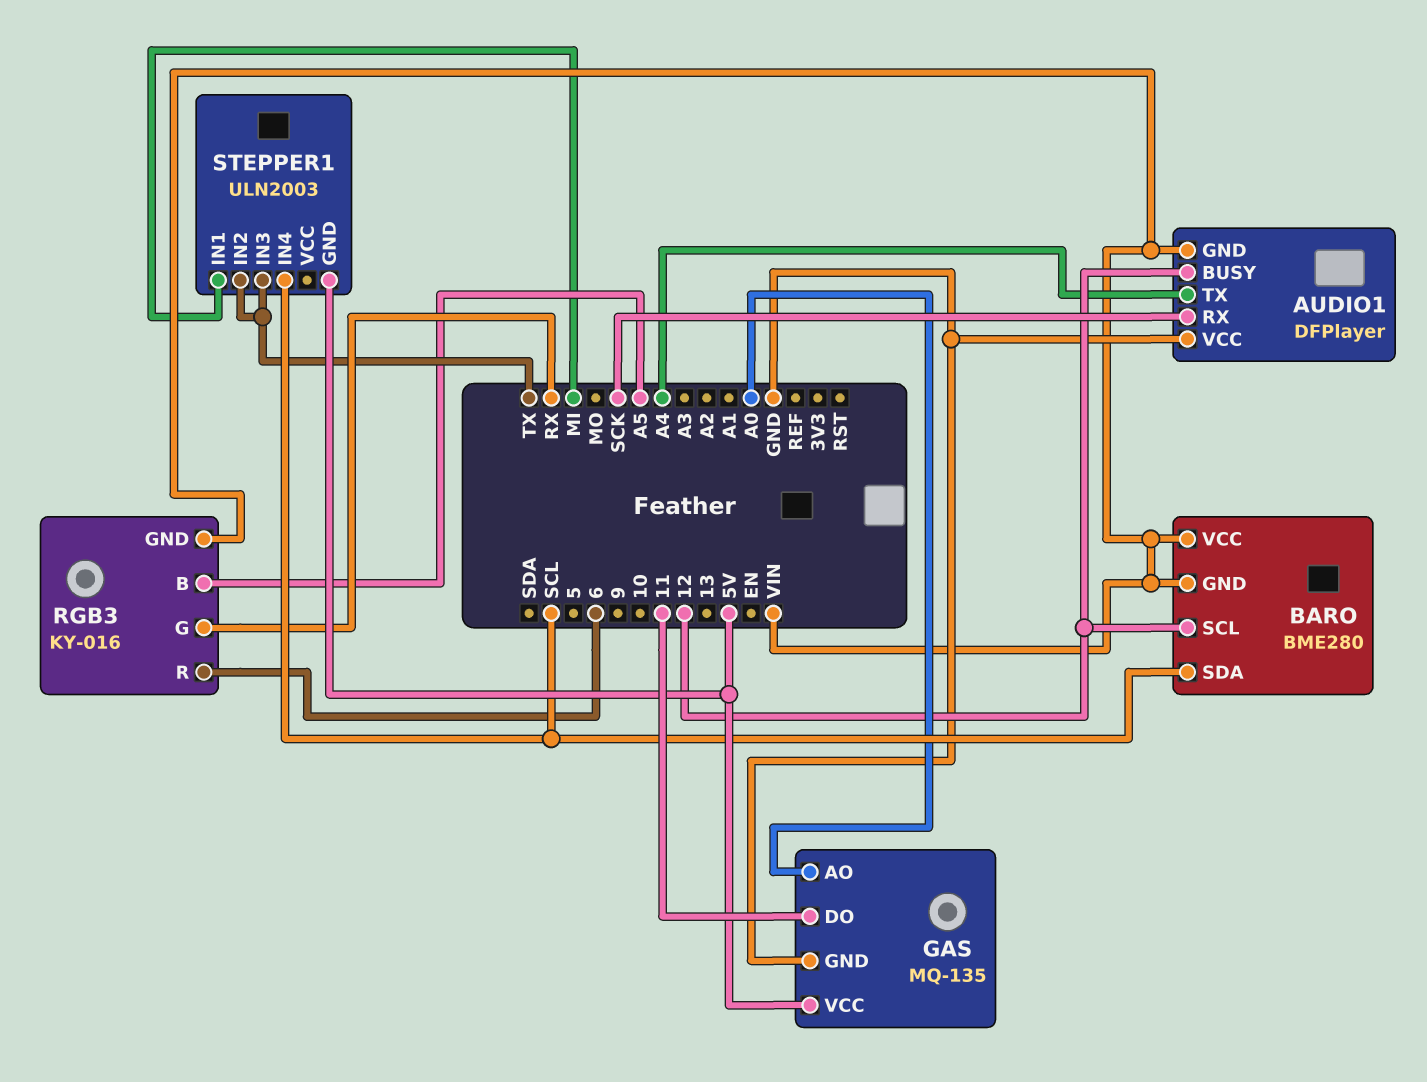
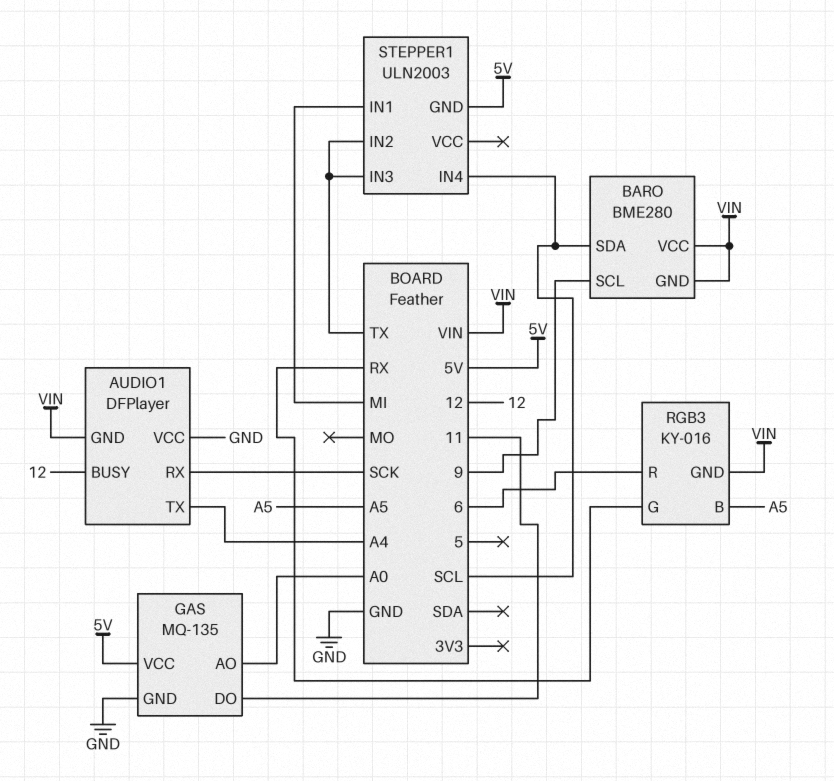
BARO pin SCL: 12 -> 9

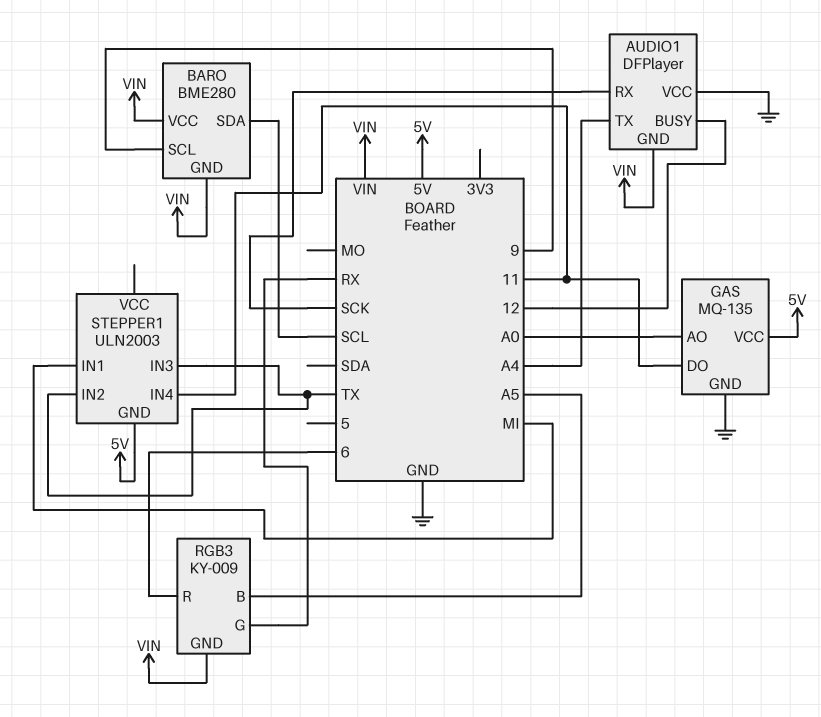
RGB3: KY-016 -> KY-009
STEPPER1 pin IN4: SCL -> 11

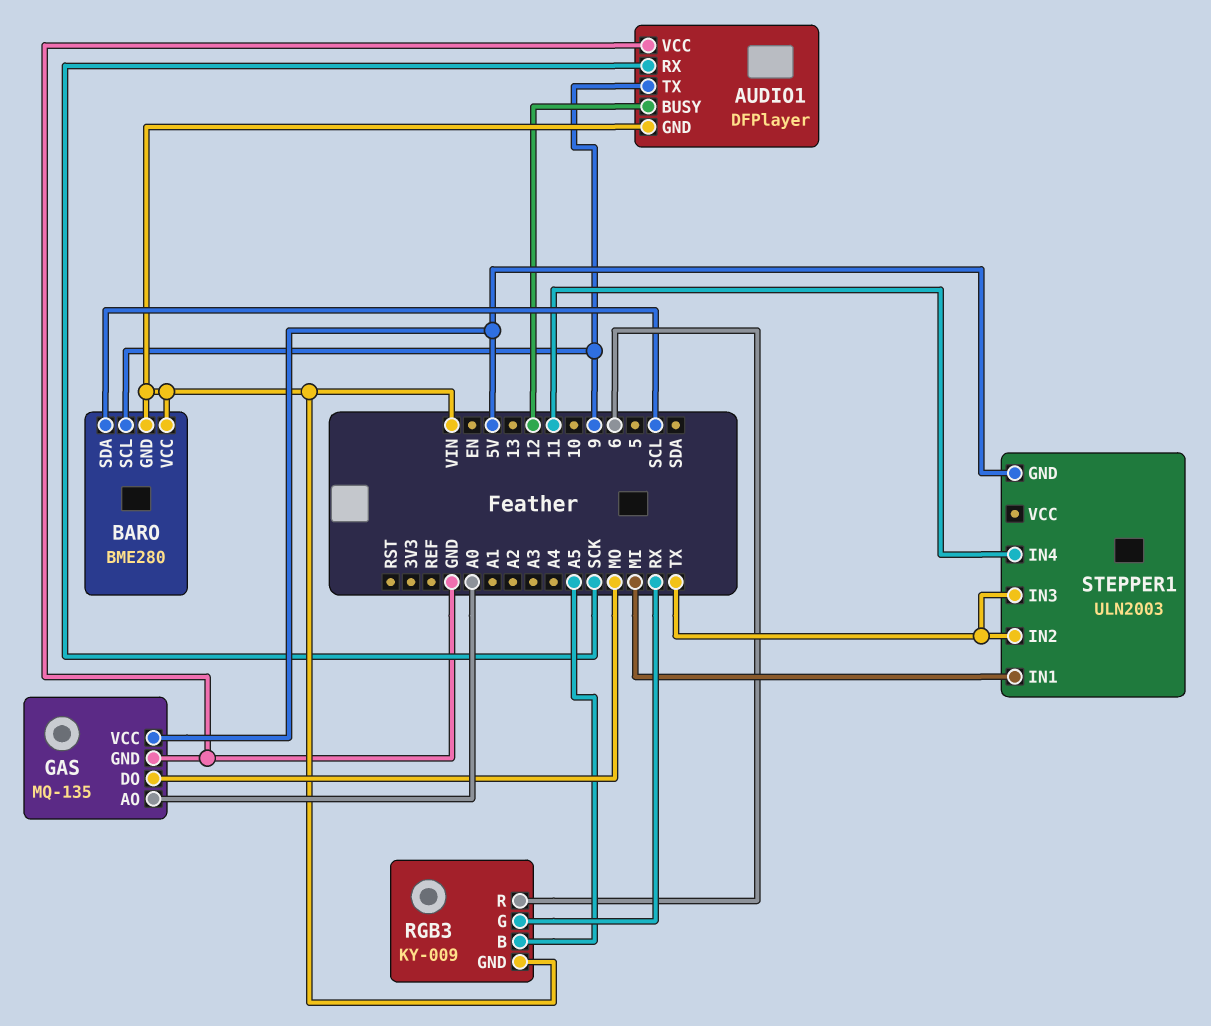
AUDIO1 pin TX: A4 -> 9
GAS pin DO: 11 -> MO

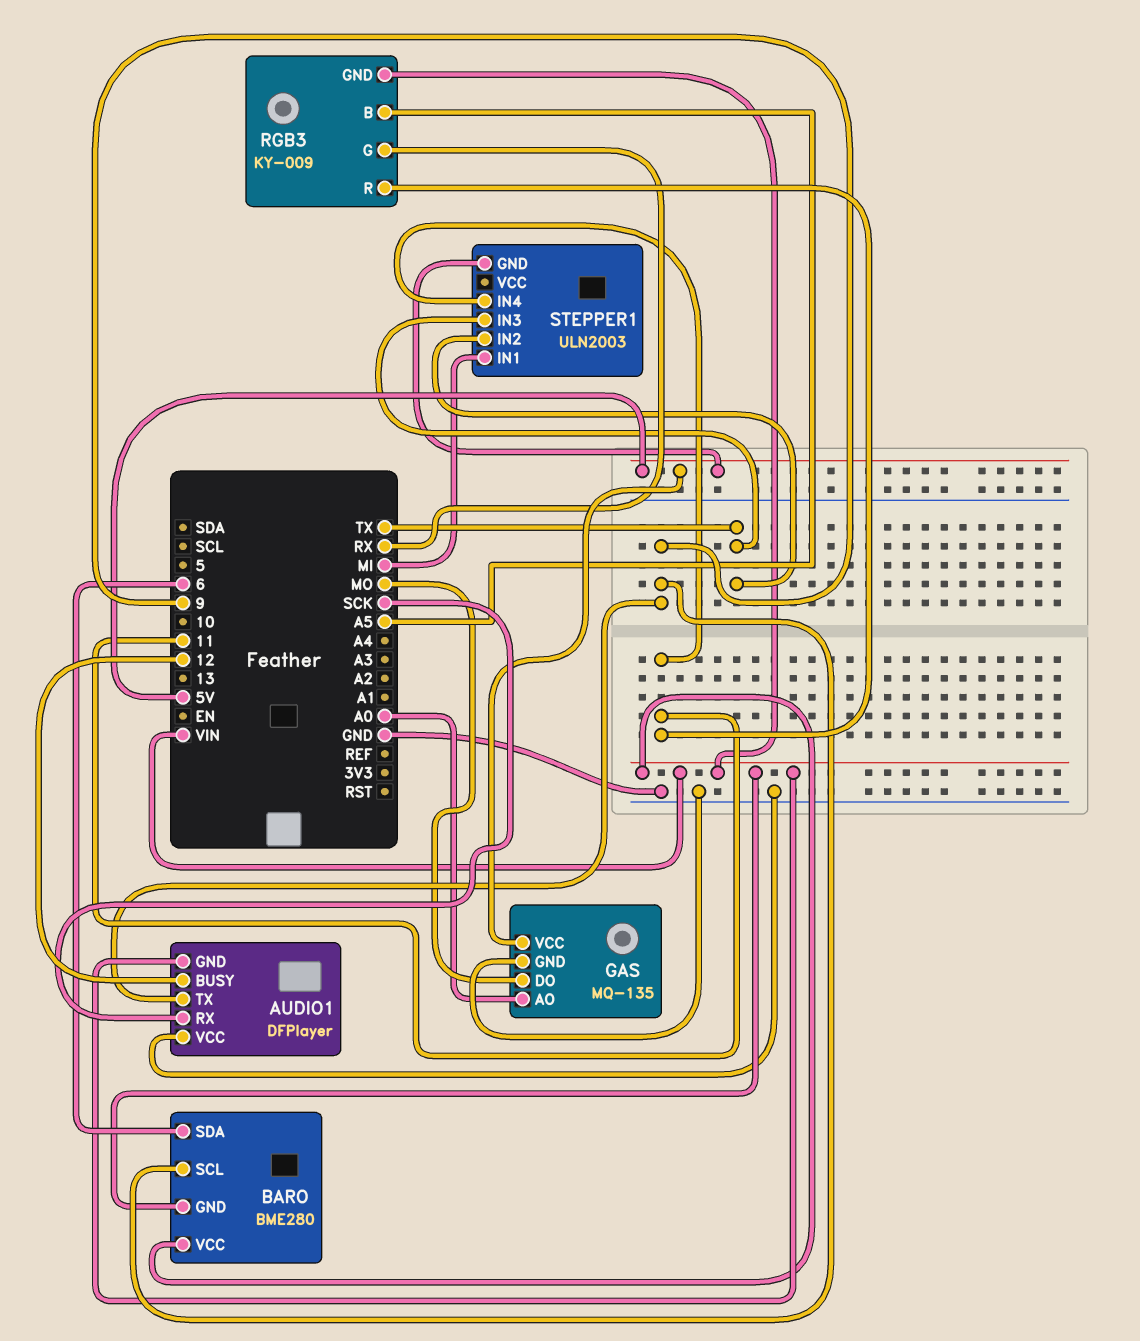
BARO pin SDA: SCL -> 6
RGB3 pin R: 6 -> 11

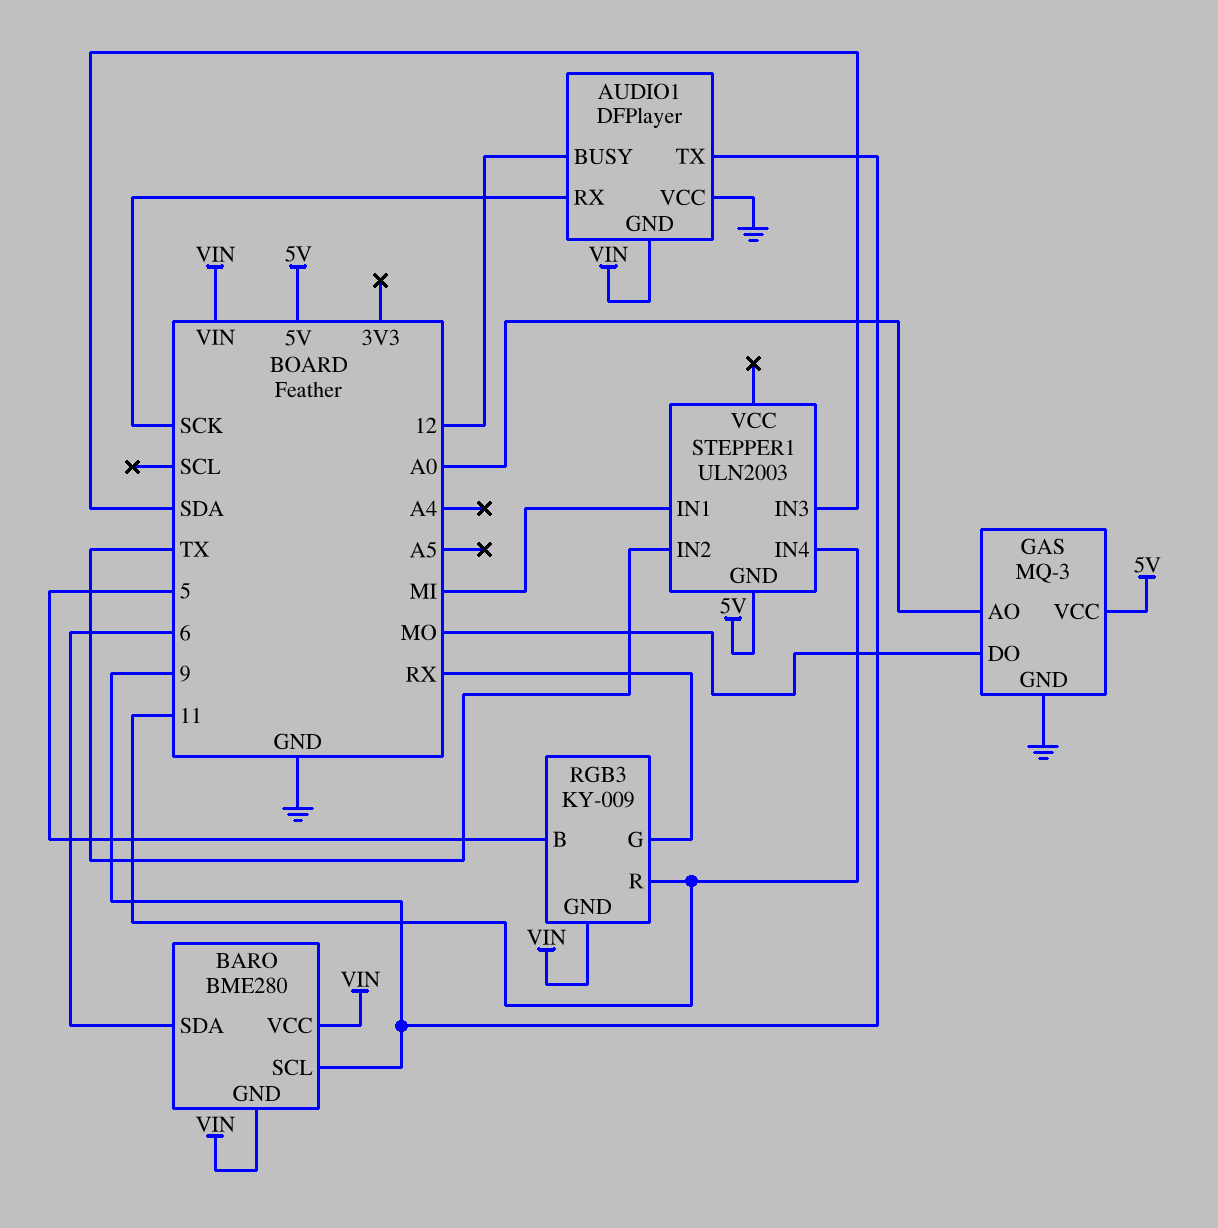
GAS: MQ-135 -> MQ-3
RGB3 pin B: A5 -> 5
STEPPER1 pin IN3: TX -> SDA

